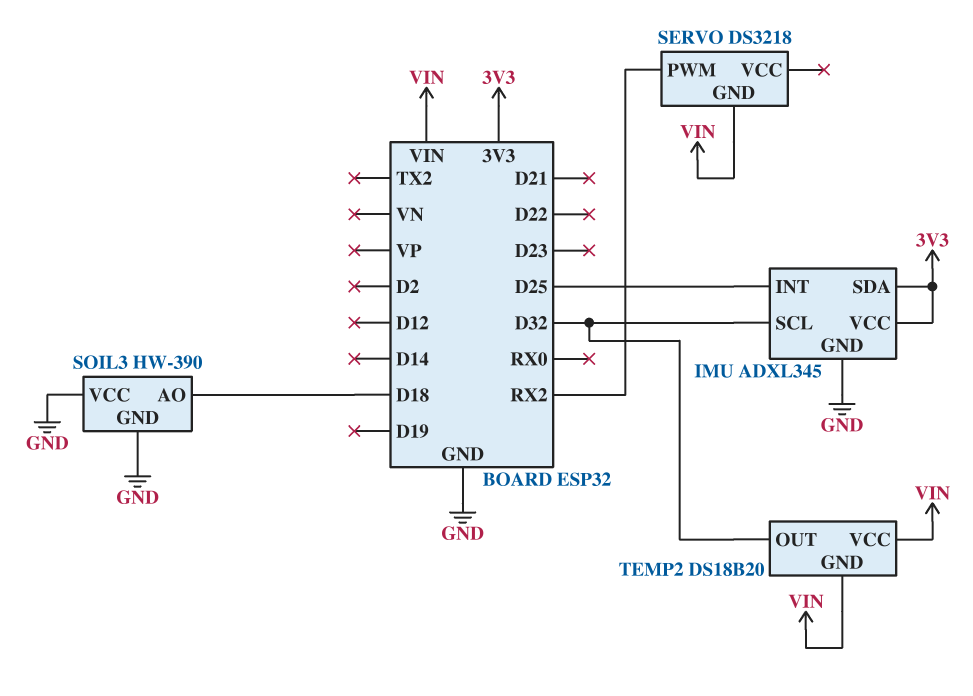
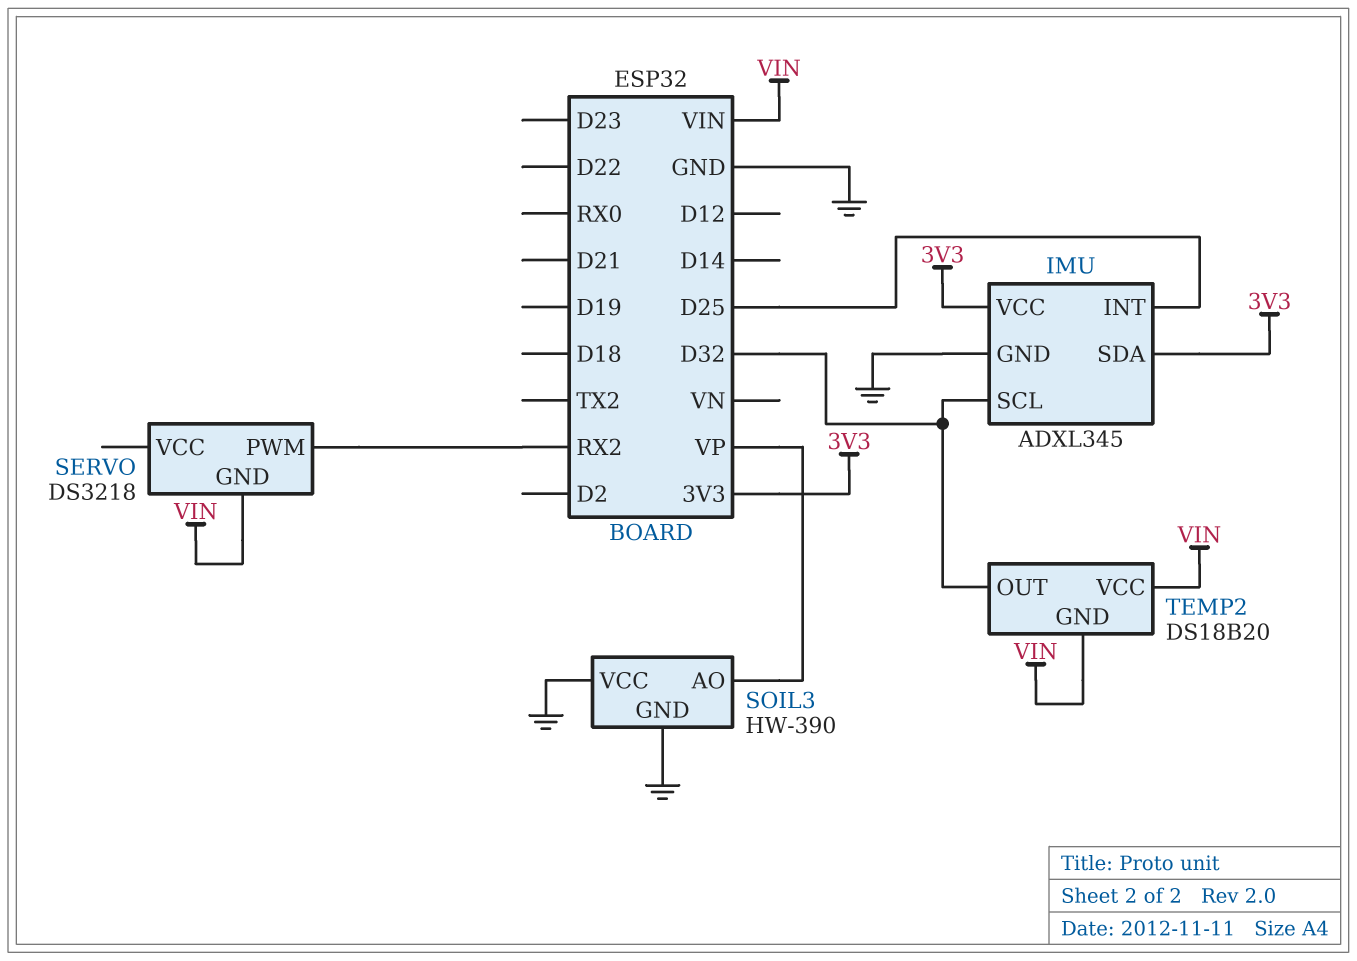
SOIL3 pin AO: D18 -> VP

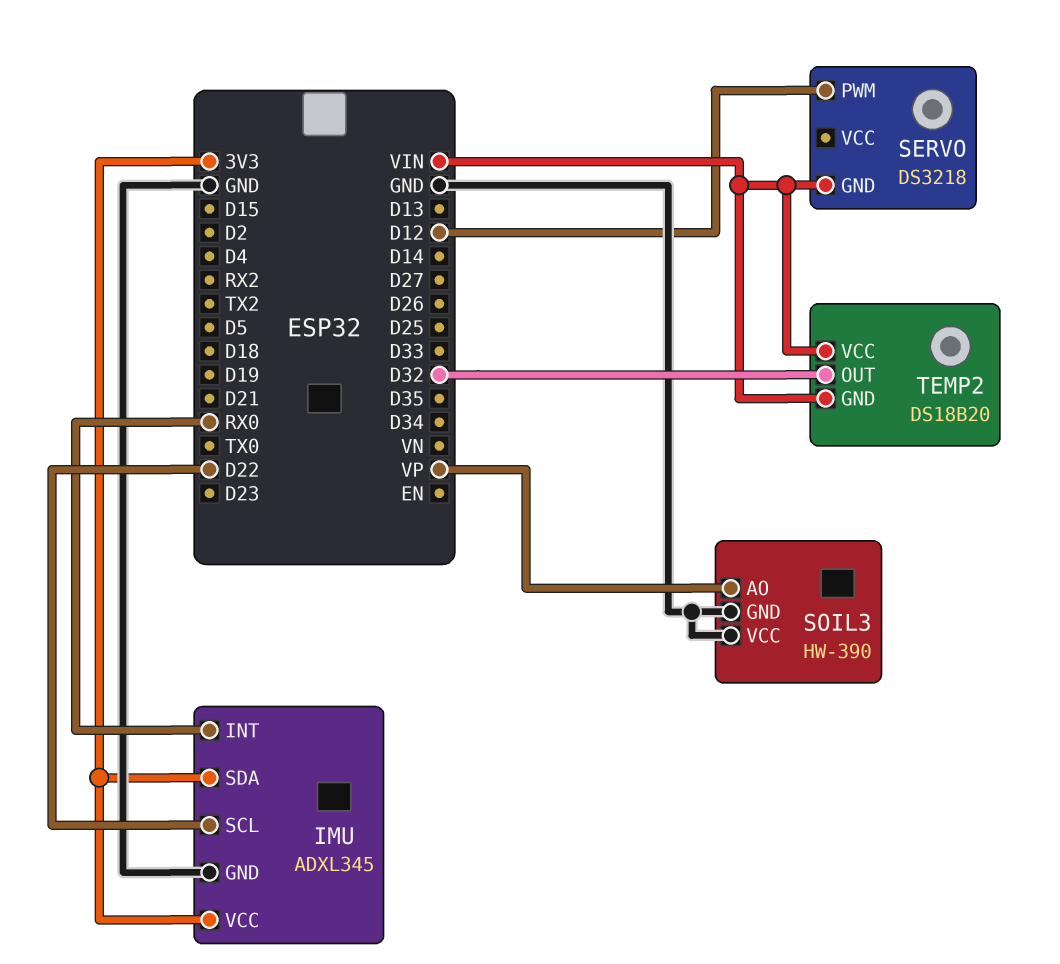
IMU pin INT: D25 -> RX0
IMU pin SCL: D32 -> D22
SERVO pin PWM: RX2 -> D12

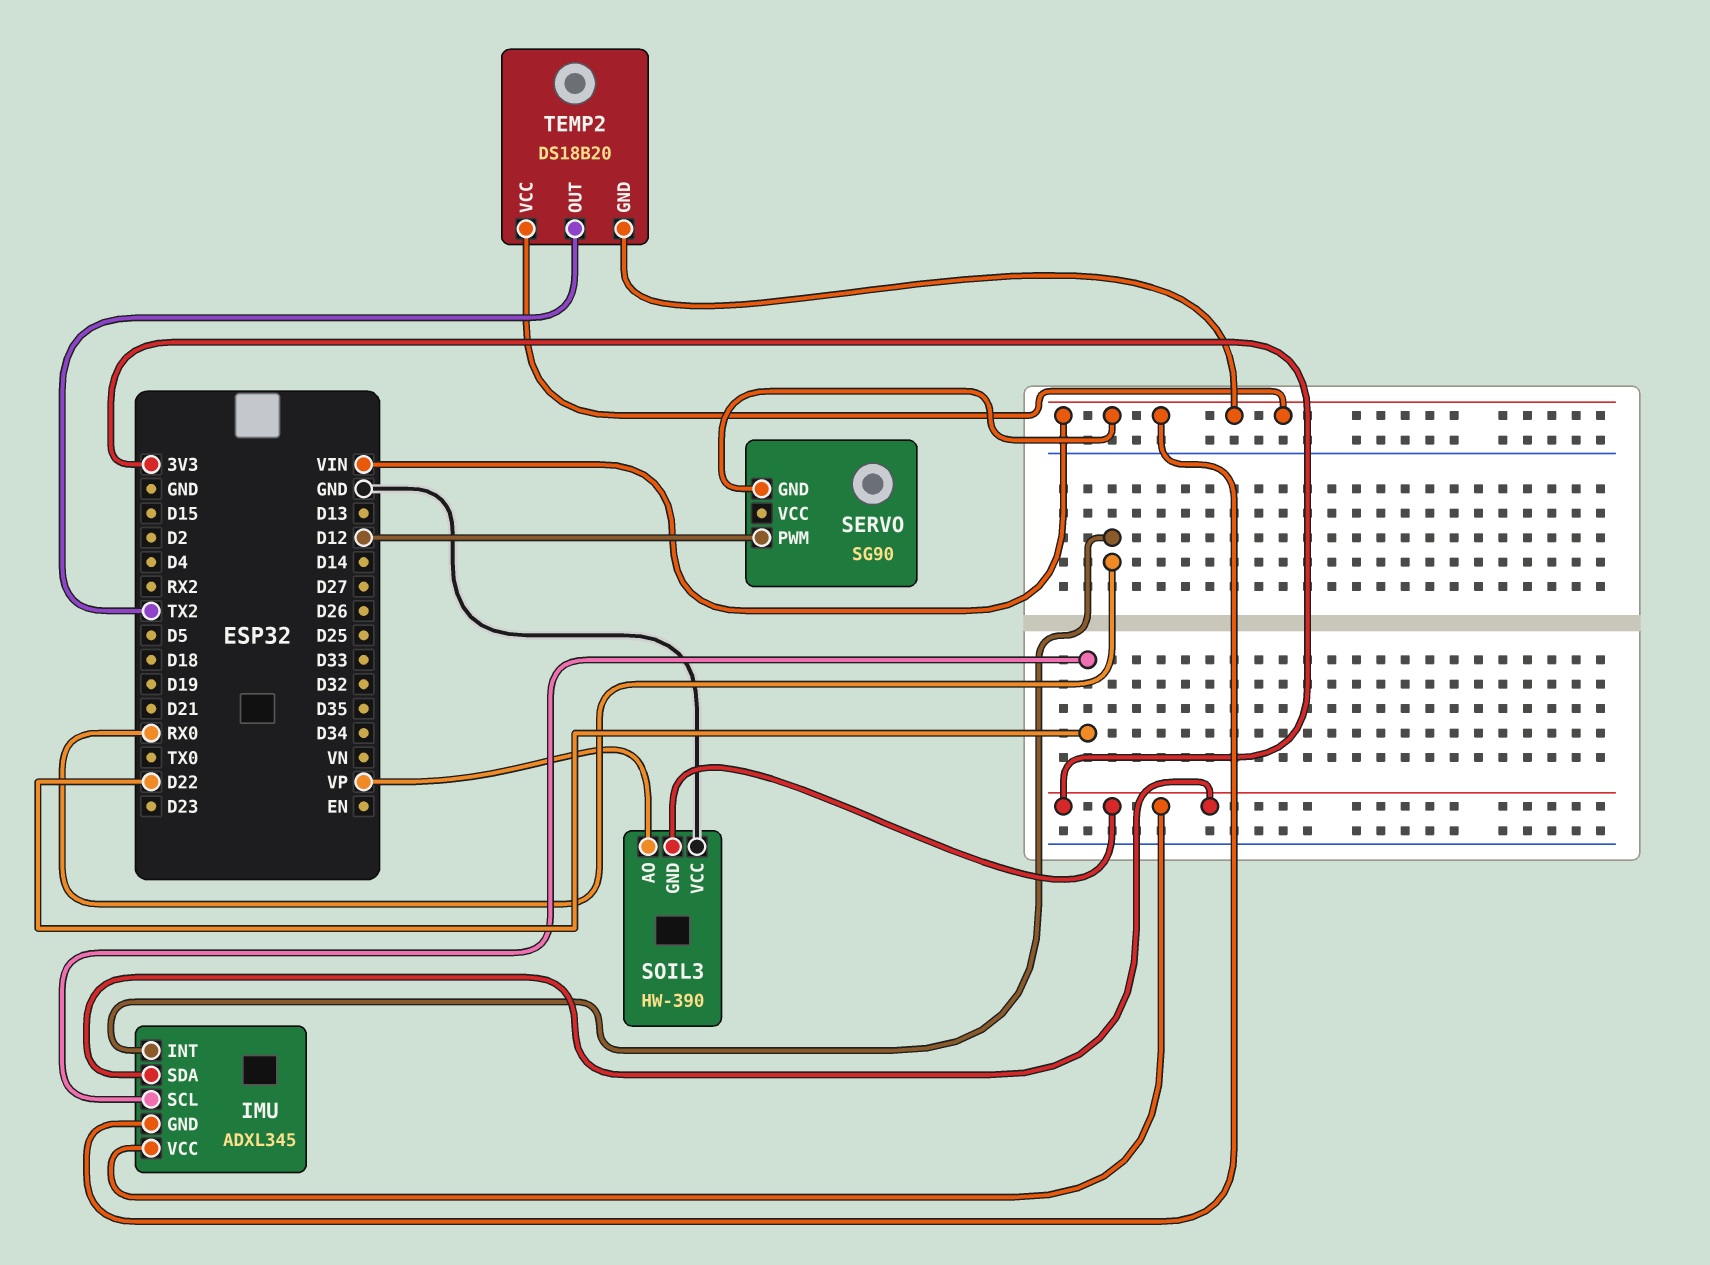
IMU pin GND: GND -> VIN
SERVO: DS3218 -> SG90
SOIL3 pin GND: GND -> 3V3
TEMP2 pin OUT: D32 -> TX2

